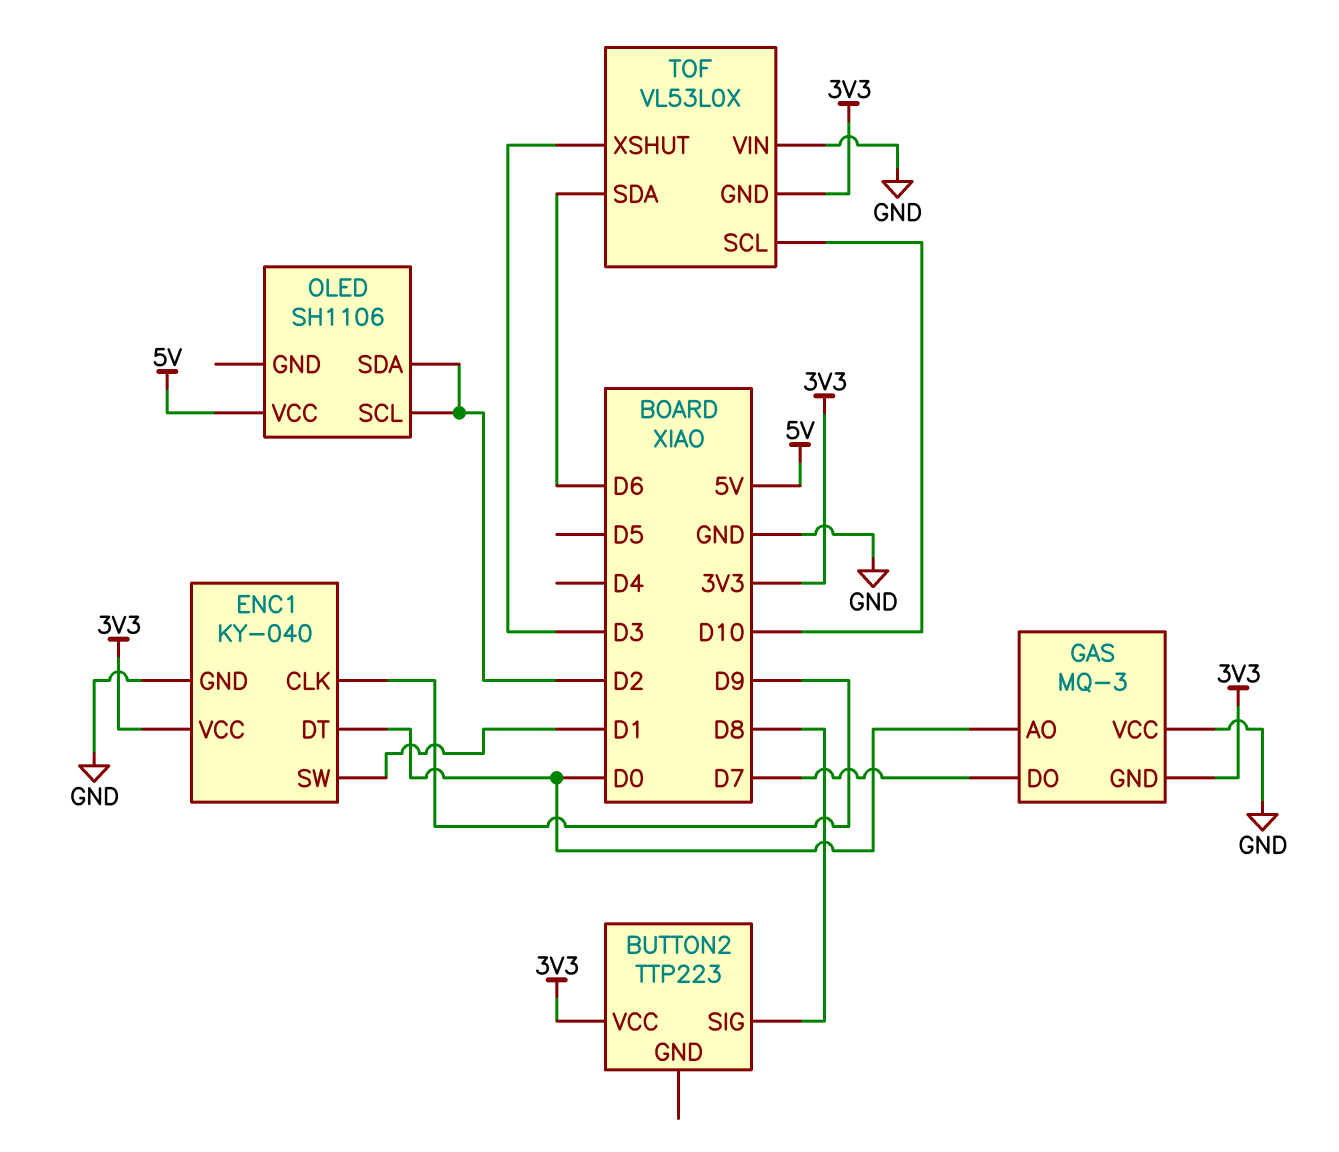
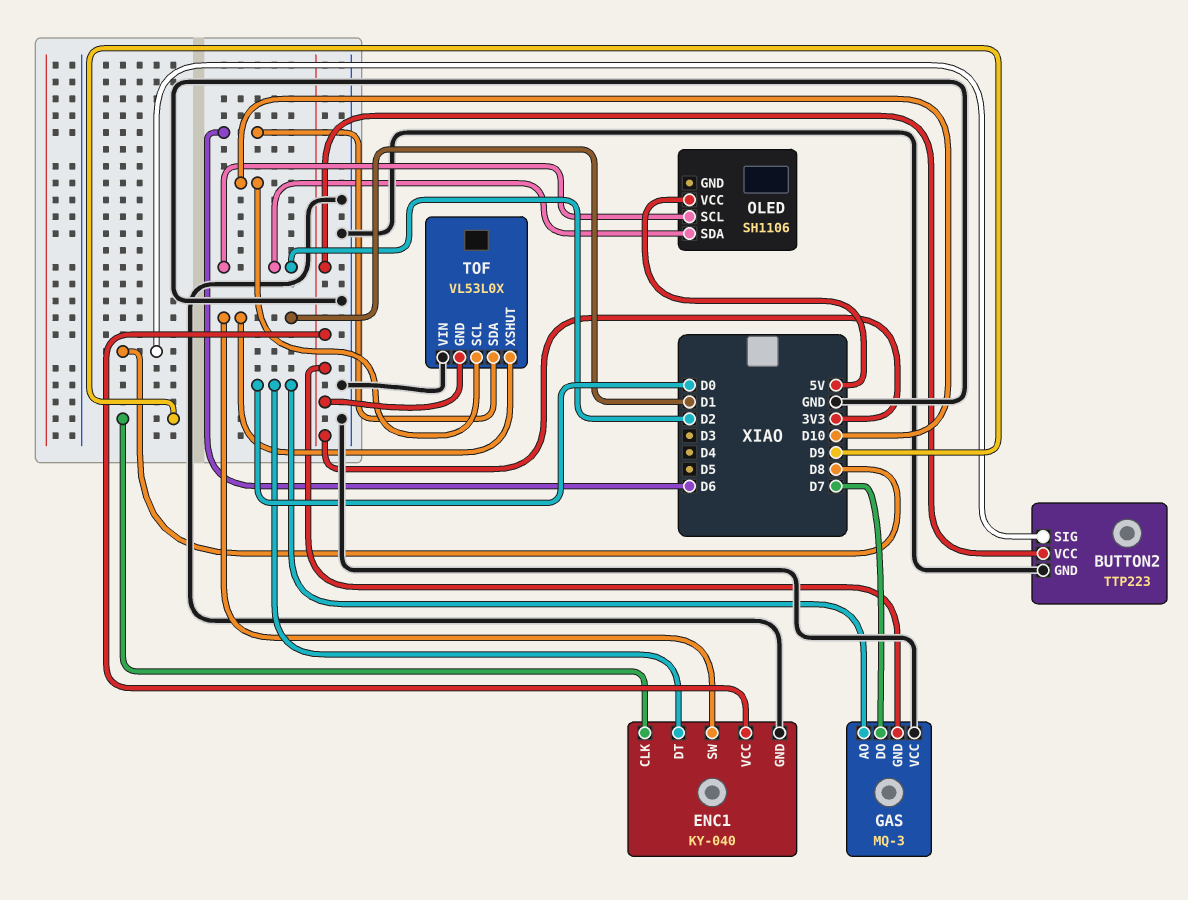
BUTTON2 pin GND: none -> GND
TOF pin XSHUT: D3 -> D1

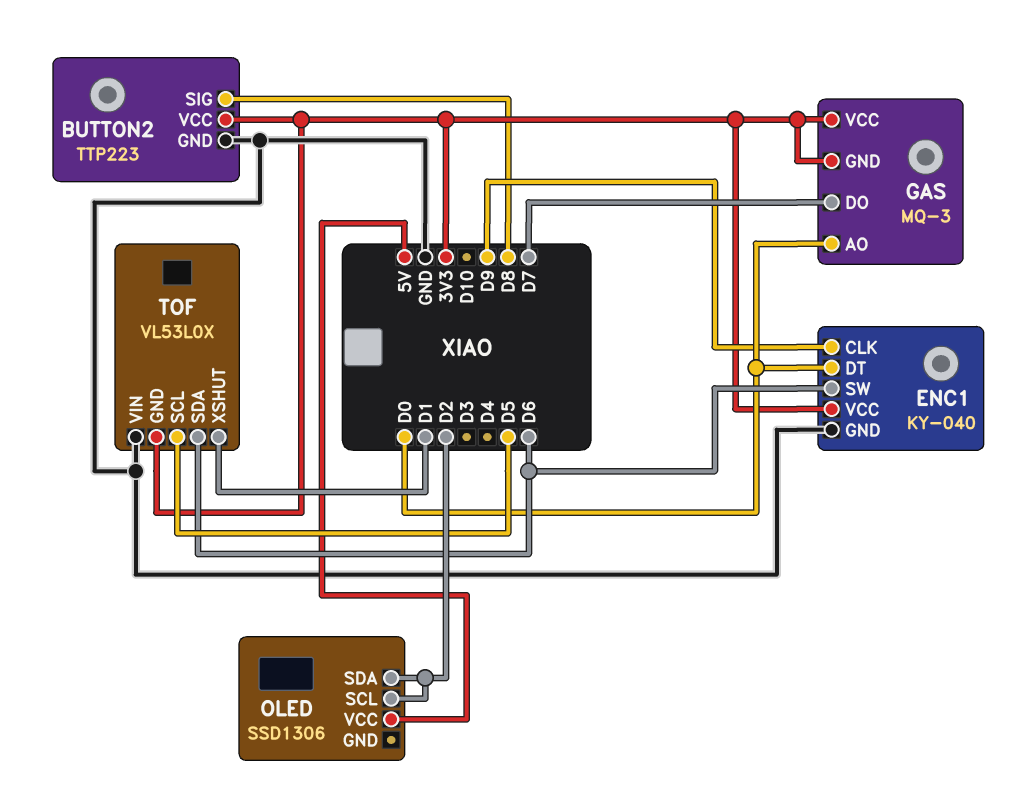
ENC1 pin SW: D1 -> D6
GAS pin VCC: GND -> 3V3
OLED: SH1106 -> SSD1306
TOF pin SCL: D10 -> D5

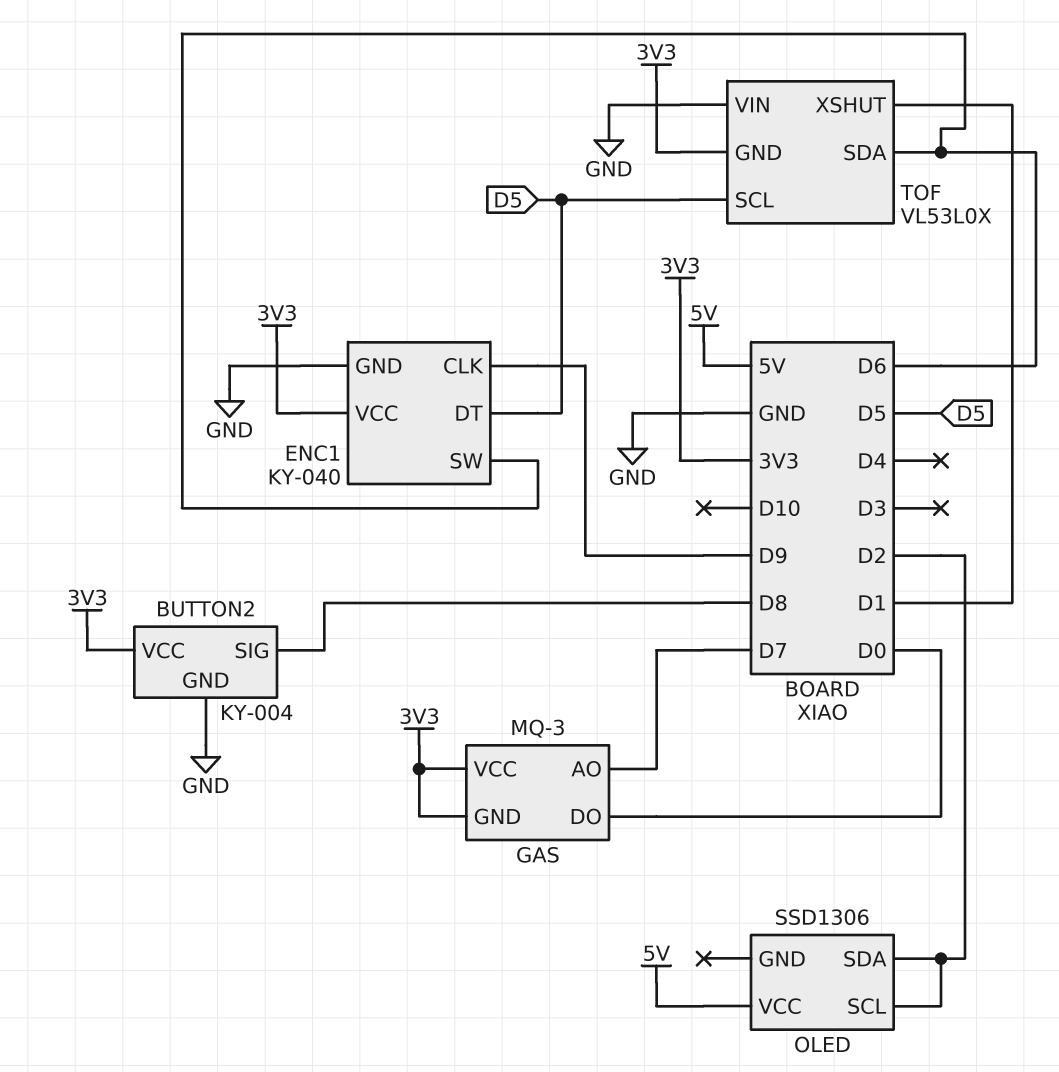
BUTTON2: TTP223 -> KY-004
ENC1 pin DT: D0 -> D5
GAS pin AO: D0 -> D7
GAS pin DO: D7 -> D0

